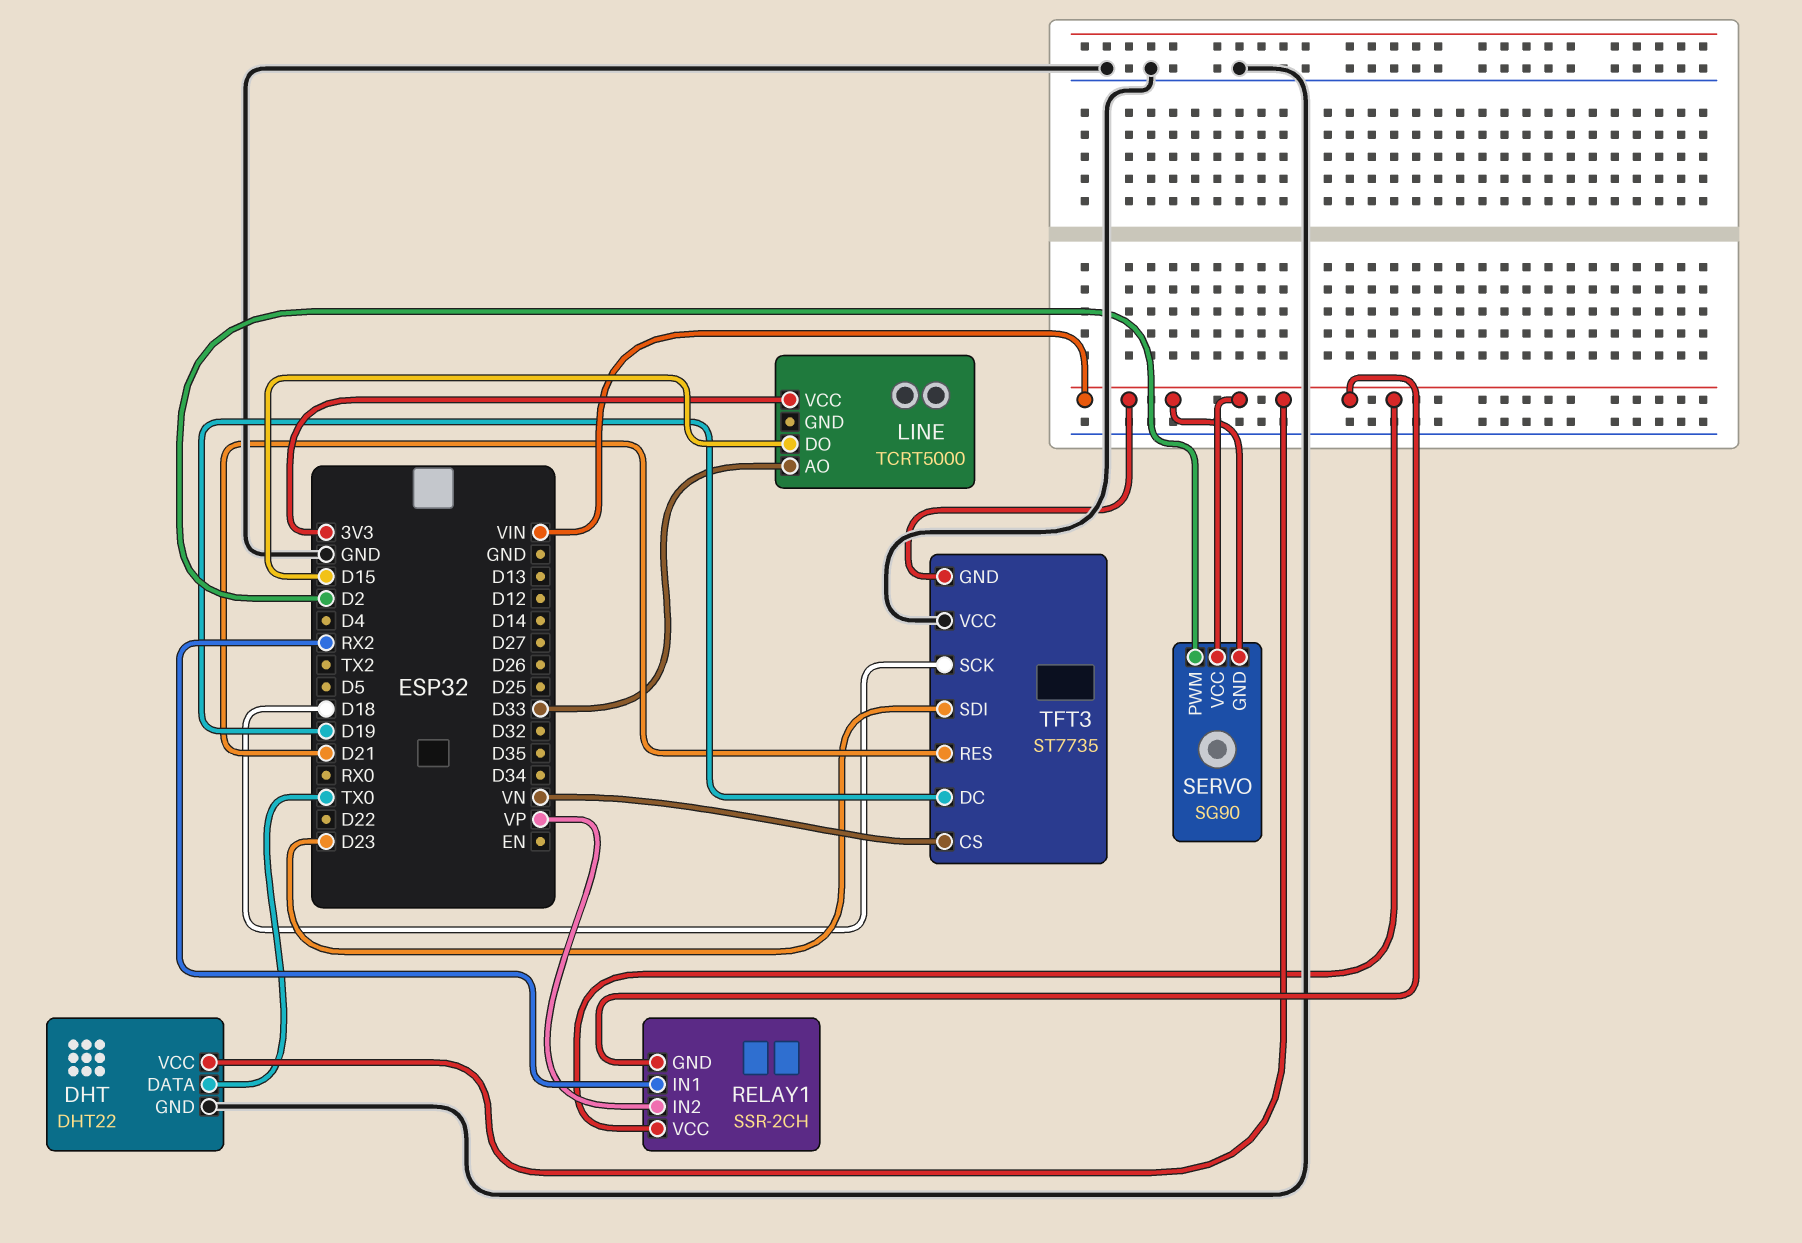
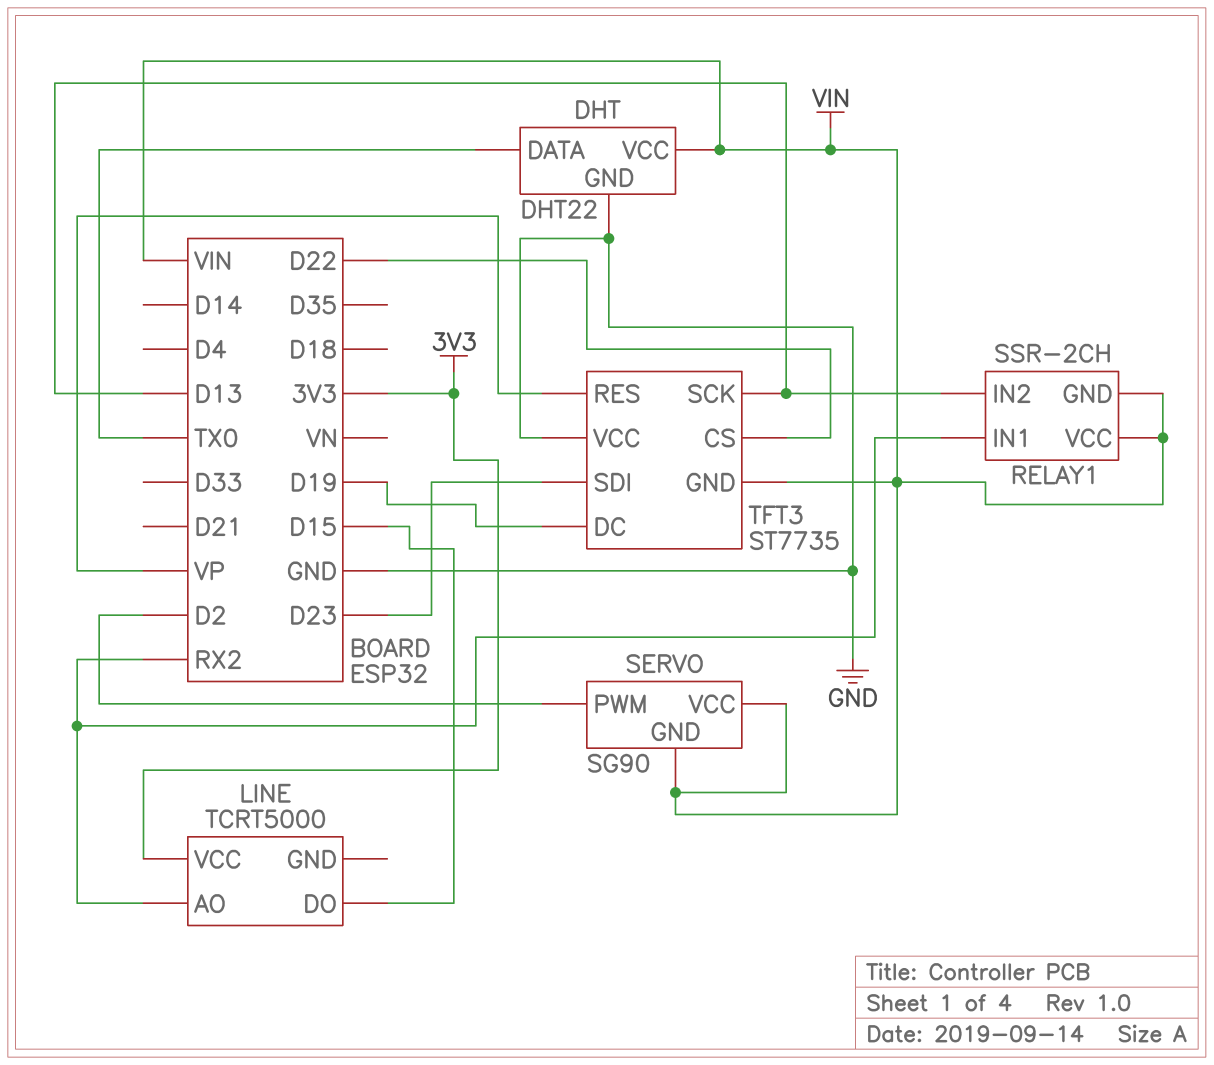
LINE pin AO: D33 -> RX2
RELAY1 pin IN2: VP -> D13
TFT3 pin CS: VN -> D22
TFT3 pin RES: D21 -> VP
TFT3 pin SCK: D18 -> D13

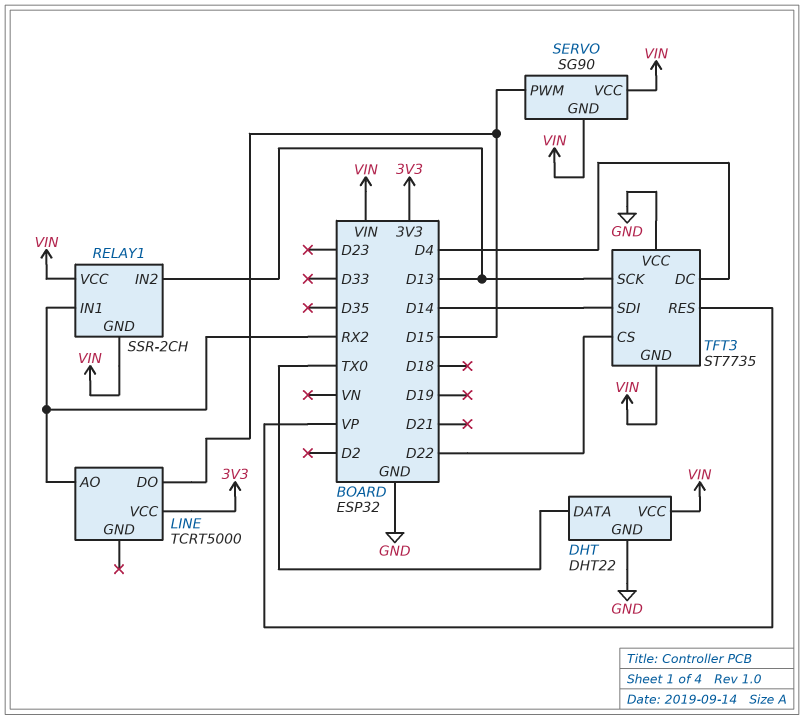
SERVO pin PWM: D2 -> D15
TFT3 pin DC: D19 -> D4
TFT3 pin SDI: D23 -> D14

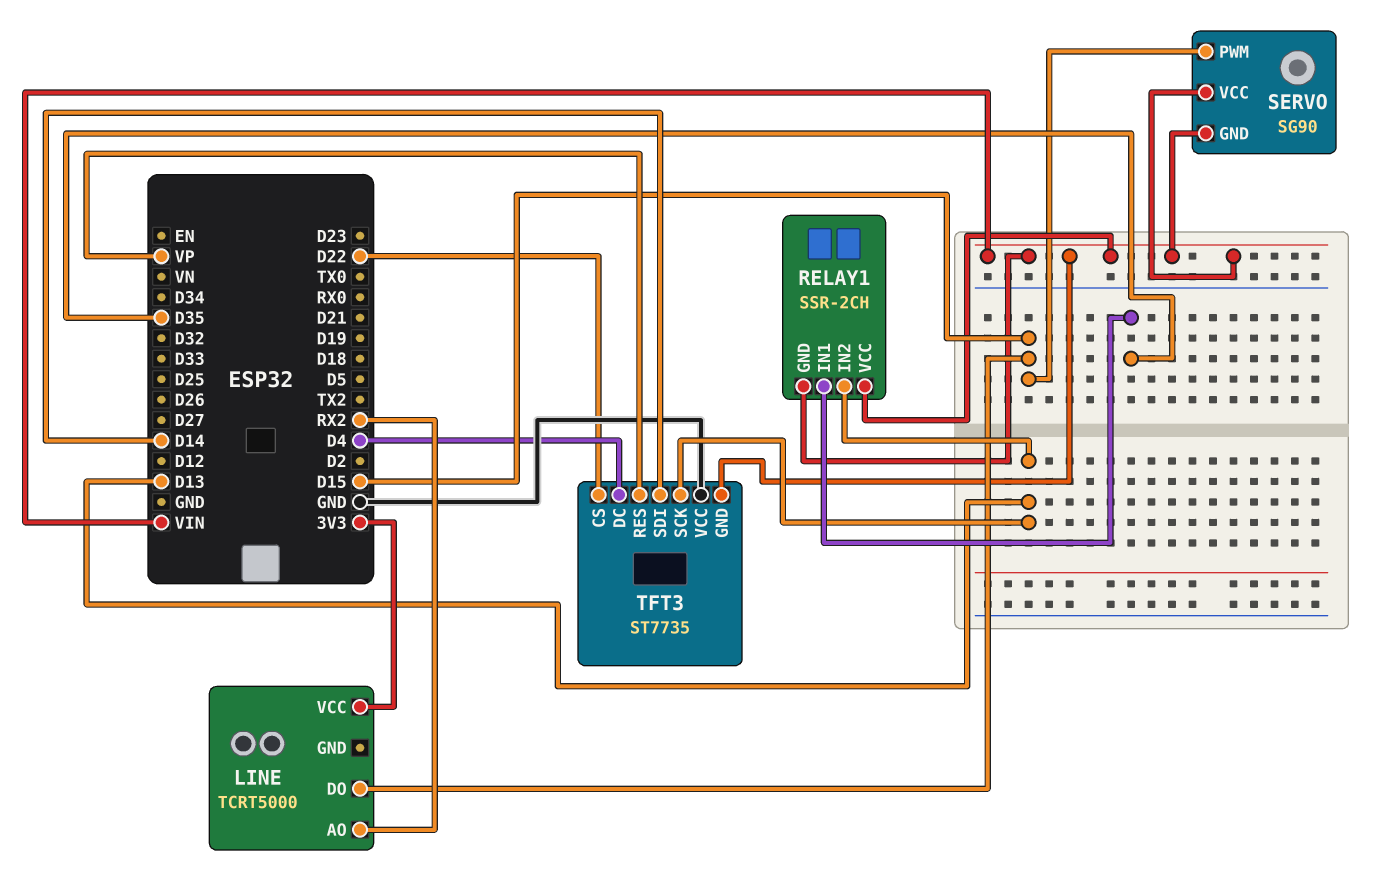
DHT: DHT22 -> none
DHT pin DATA: TX0 -> none
DHT pin GND: GND -> none
DHT pin VCC: VIN -> none
RELAY1 pin IN1: RX2 -> D35

